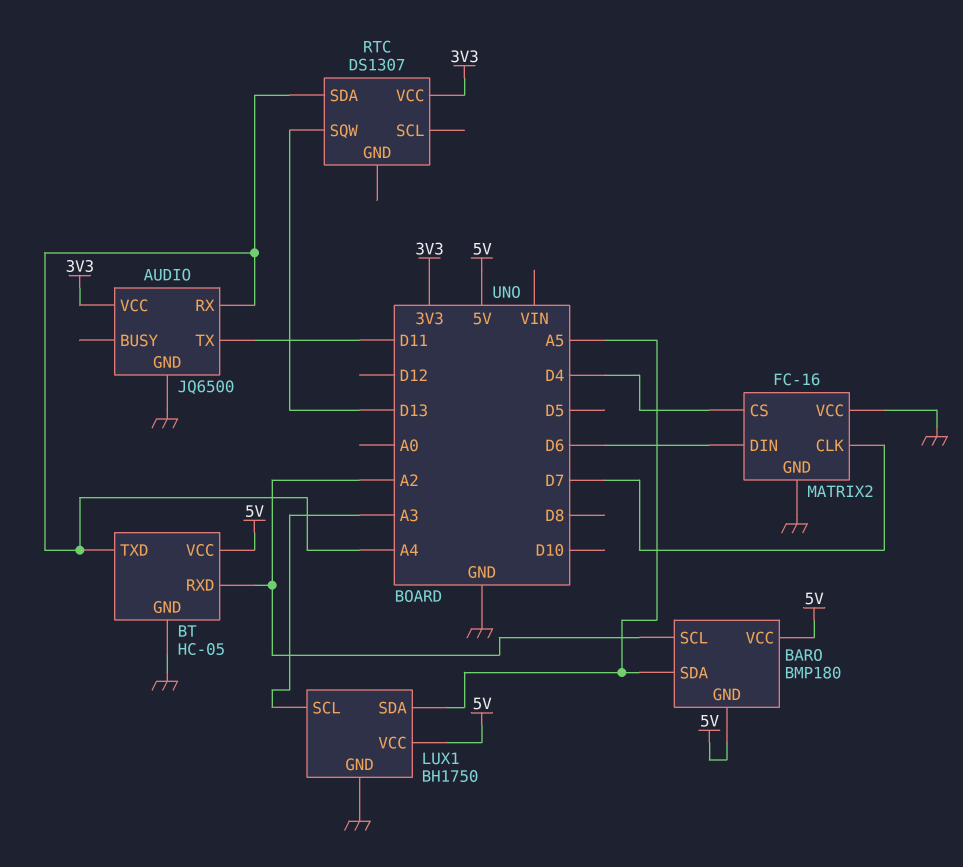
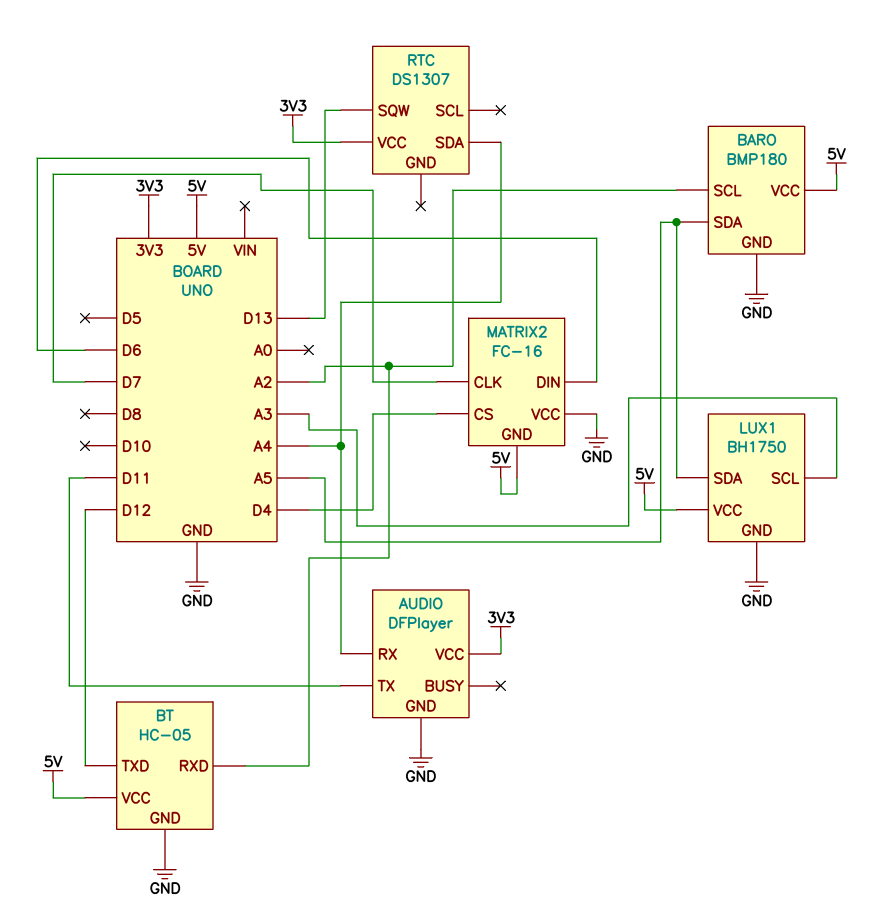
AUDIO: JQ6500 -> DFPlayer
BARO pin GND: 5V -> GND
BT pin TXD: A4 -> D12
MATRIX2 pin GND: GND -> 5V

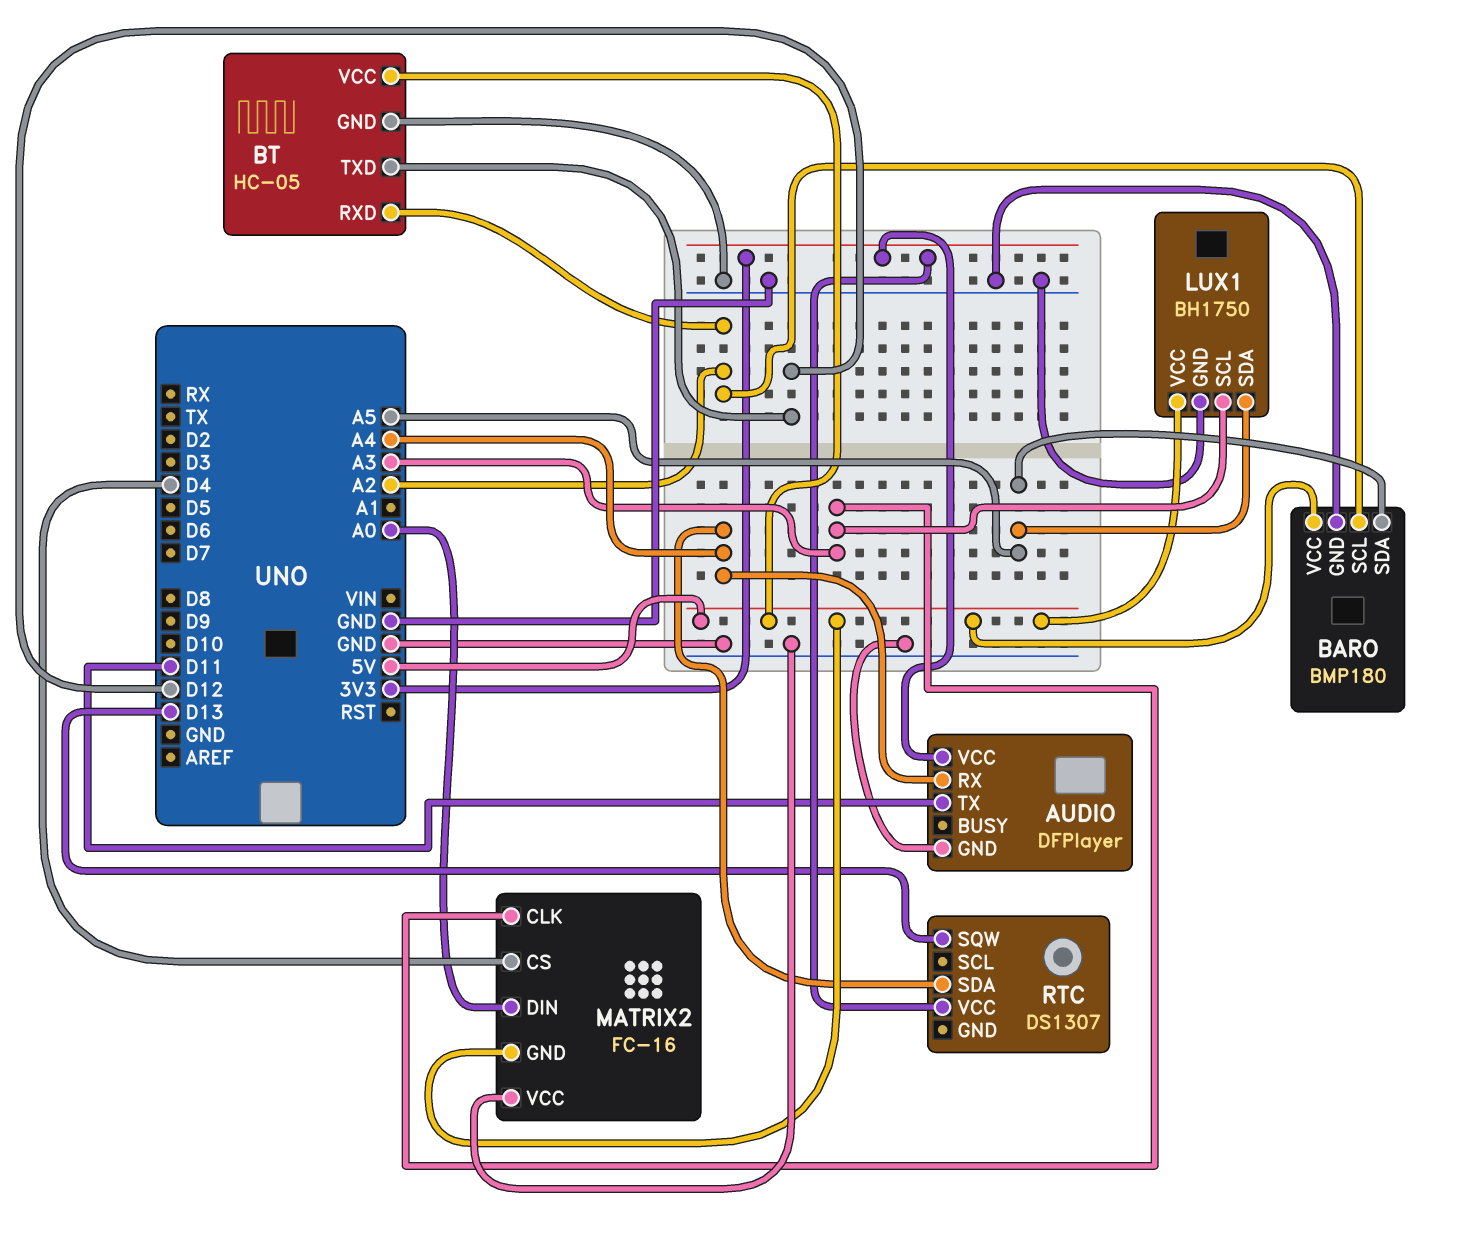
MATRIX2 pin CLK: D7 -> A3
MATRIX2 pin DIN: D6 -> A0

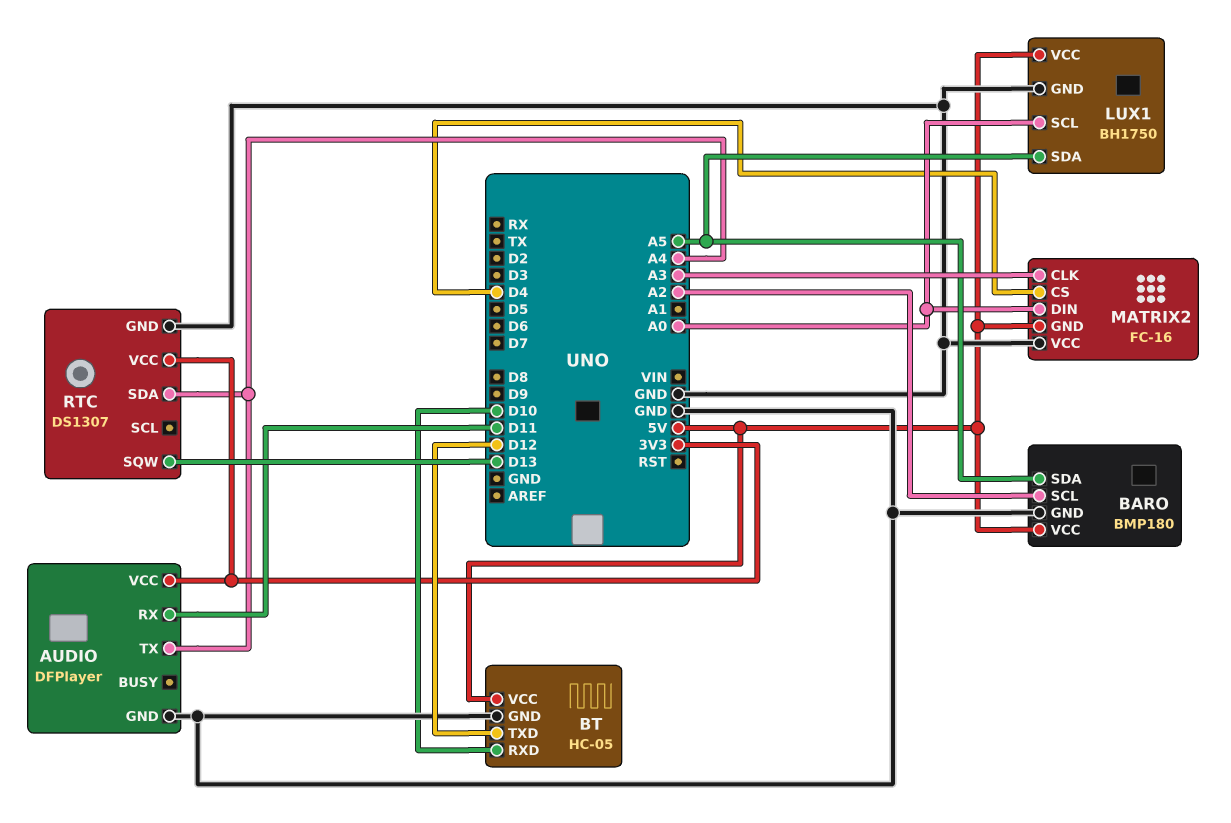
AUDIO pin RX: A4 -> D11
AUDIO pin TX: D11 -> A4
BT pin RXD: A2 -> D10
LUX1 pin SCL: A3 -> A0
RTC pin GND: none -> GND

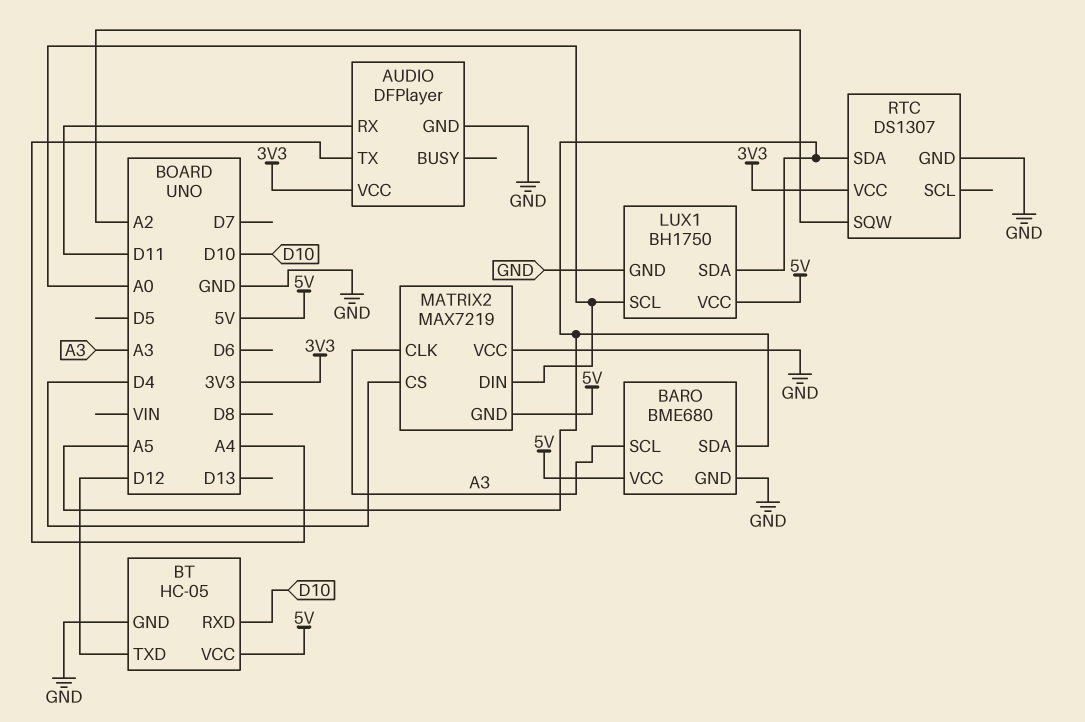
BARO: BMP180 -> BME680
BARO pin SCL: A2 -> A3
MATRIX2: FC-16 -> MAX7219
RTC pin SDA: A4 -> A5
RTC pin SQW: D13 -> A2

